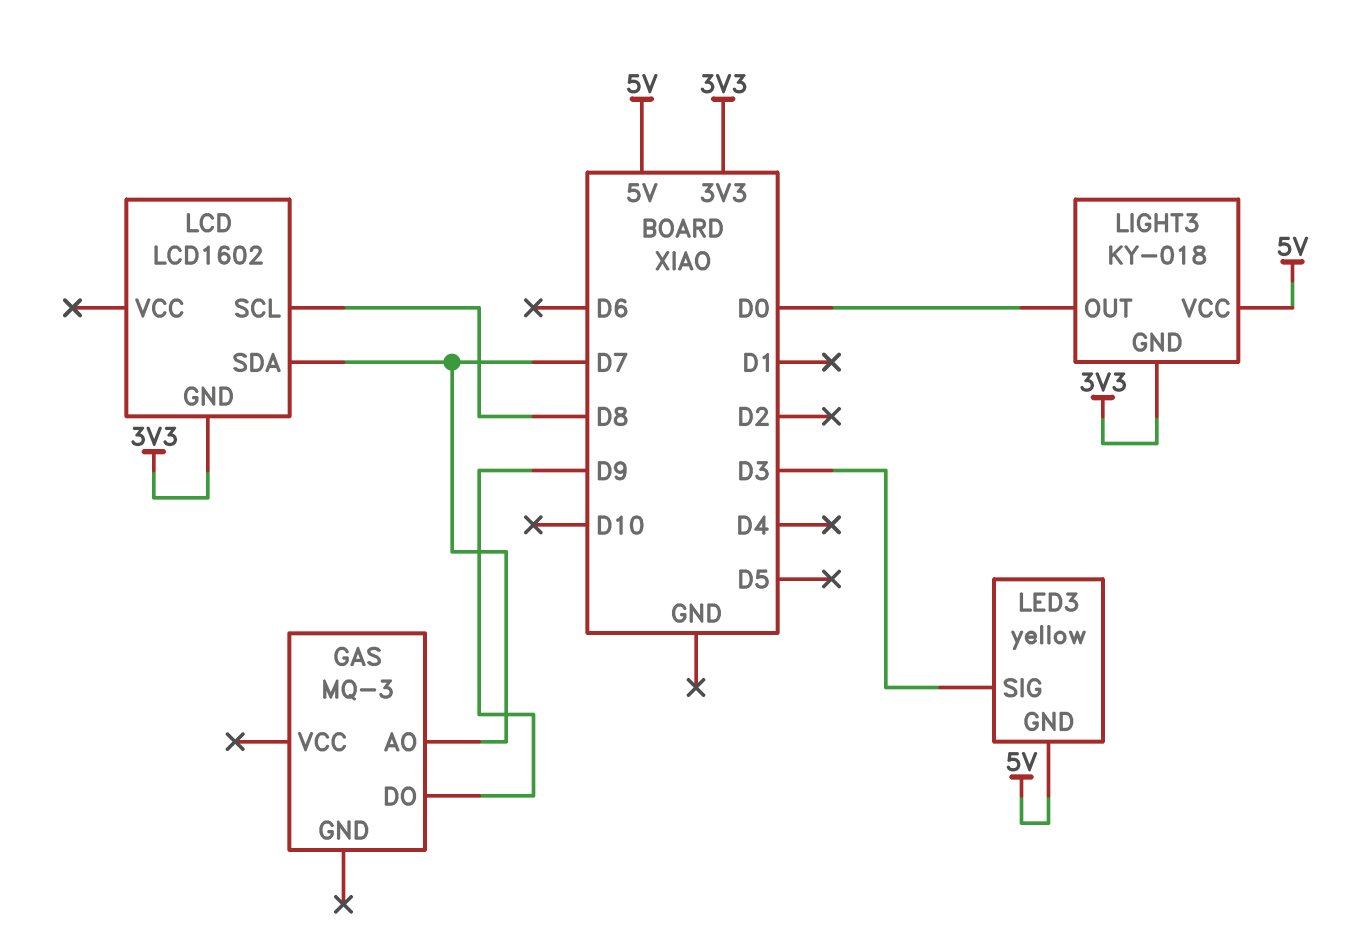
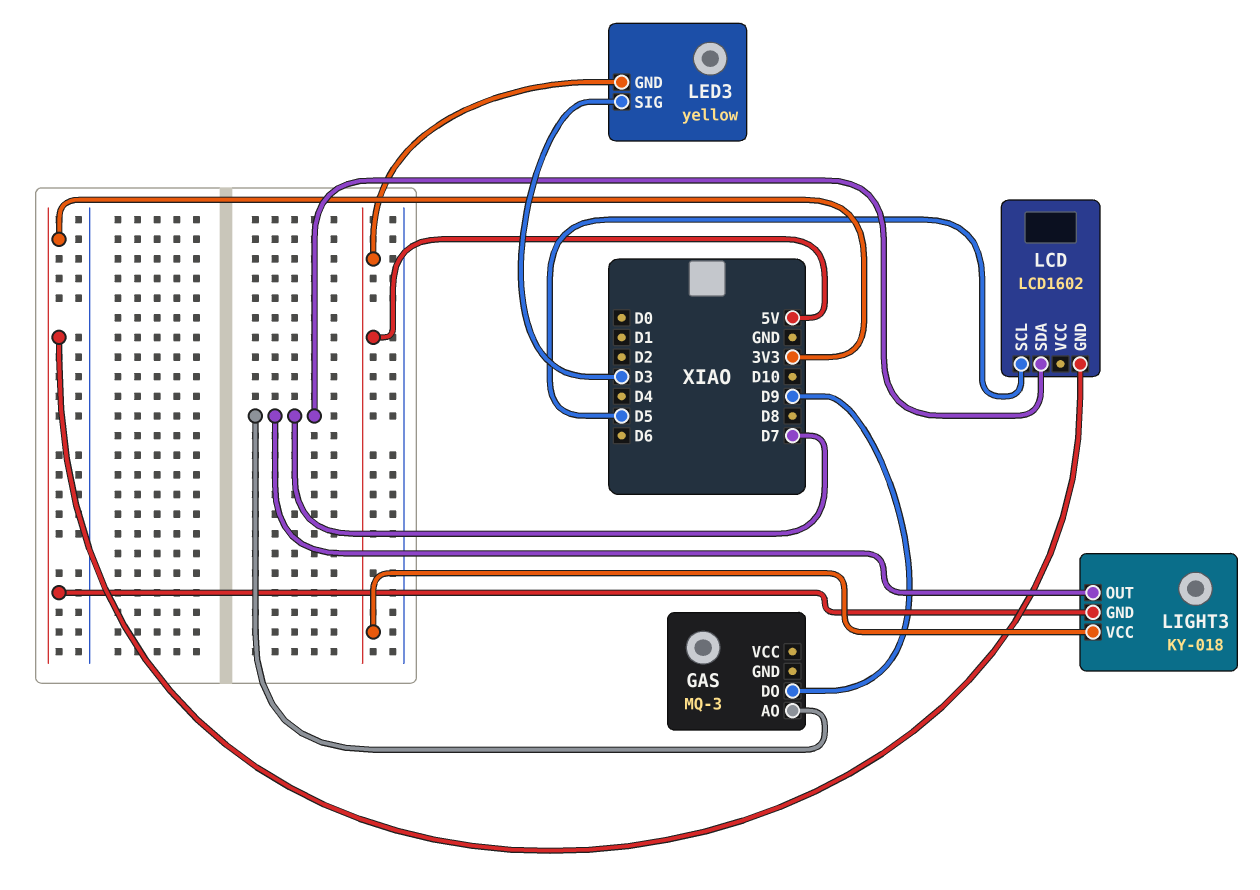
LCD pin SCL: D8 -> D5
LIGHT3 pin OUT: D0 -> D7

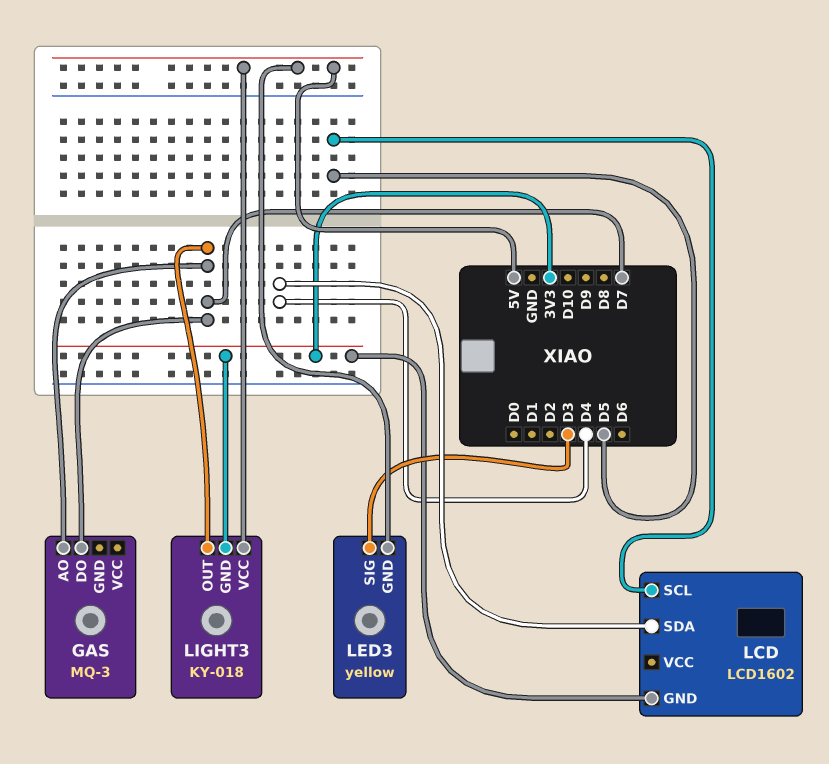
GAS pin DO: D9 -> D7
LCD pin SDA: D7 -> D4

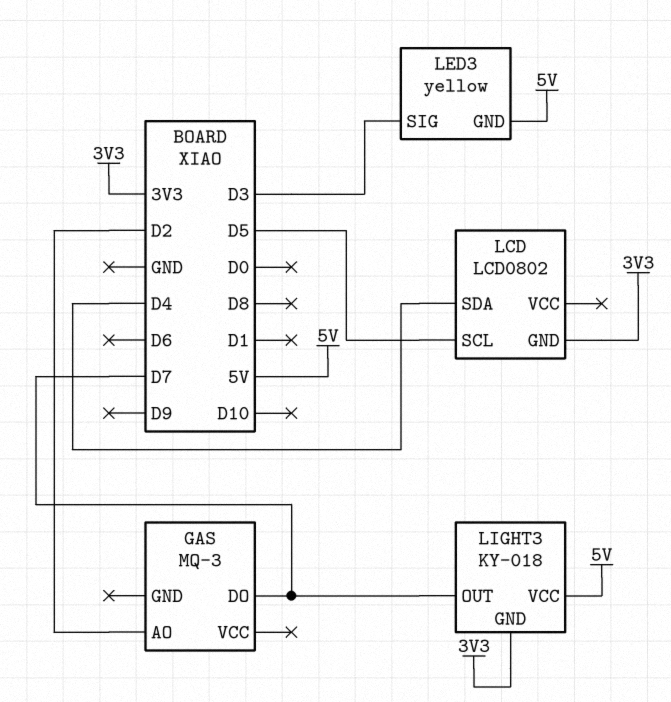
GAS pin AO: D7 -> D2
LCD: LCD1602 -> LCD0802

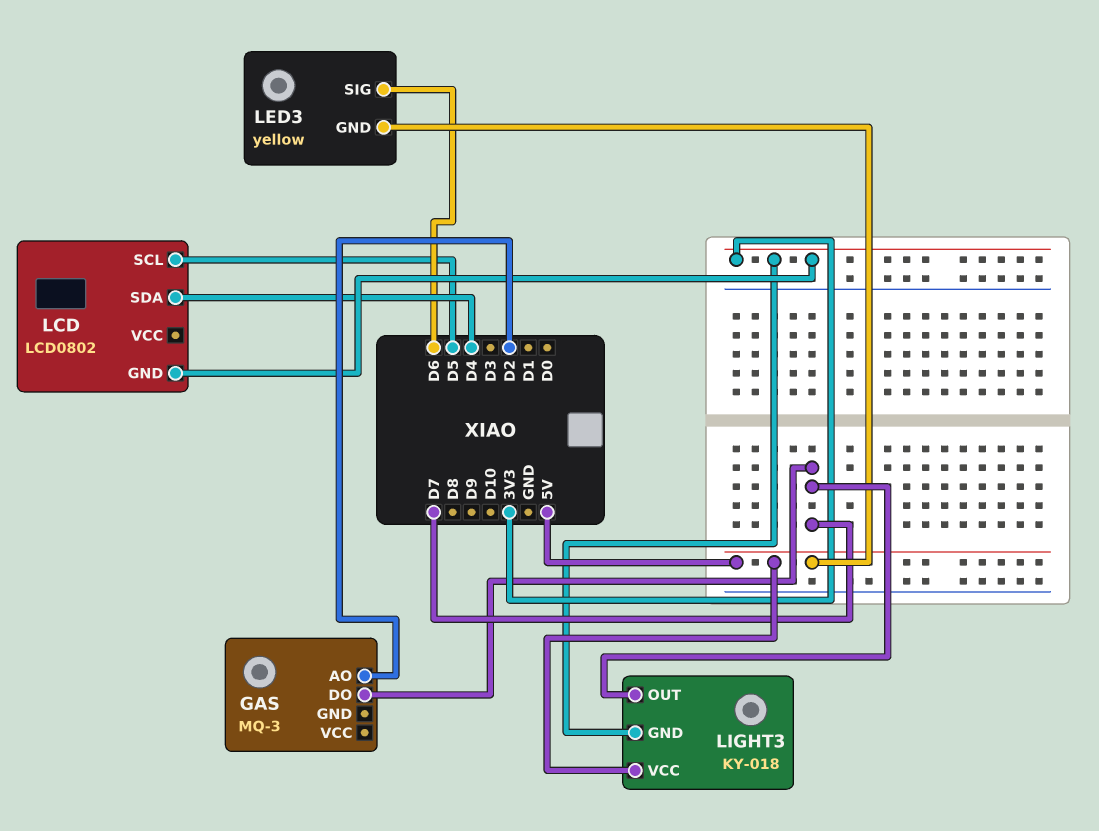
LED3 pin SIG: D3 -> D6

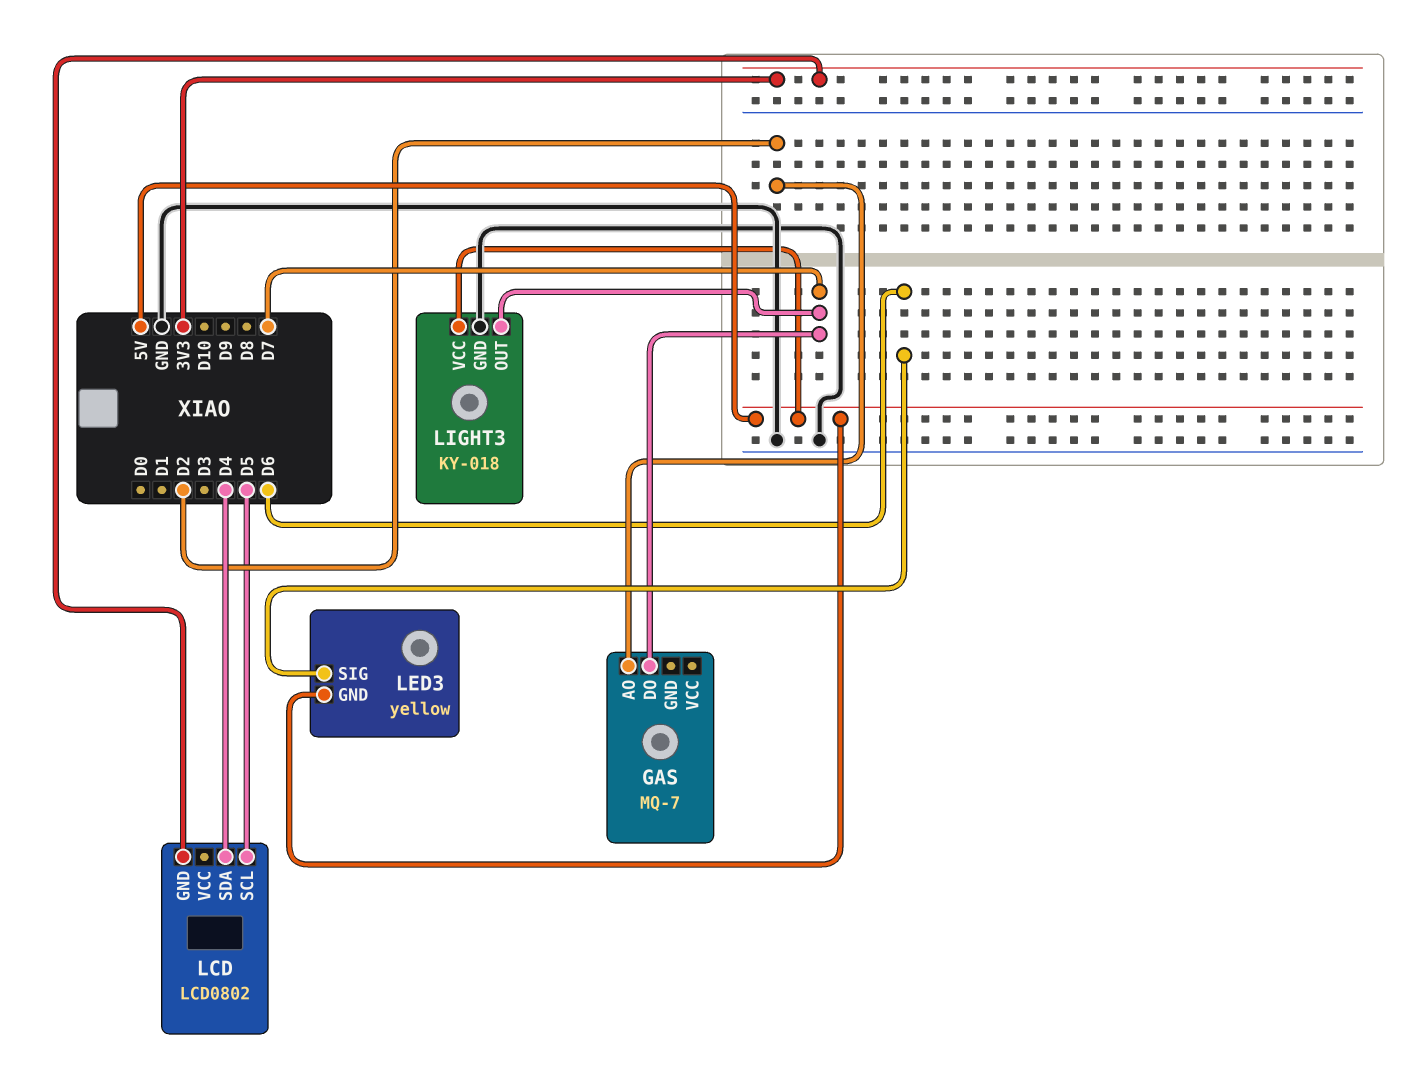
GAS: MQ-3 -> MQ-7
LIGHT3 pin GND: 3V3 -> GND

